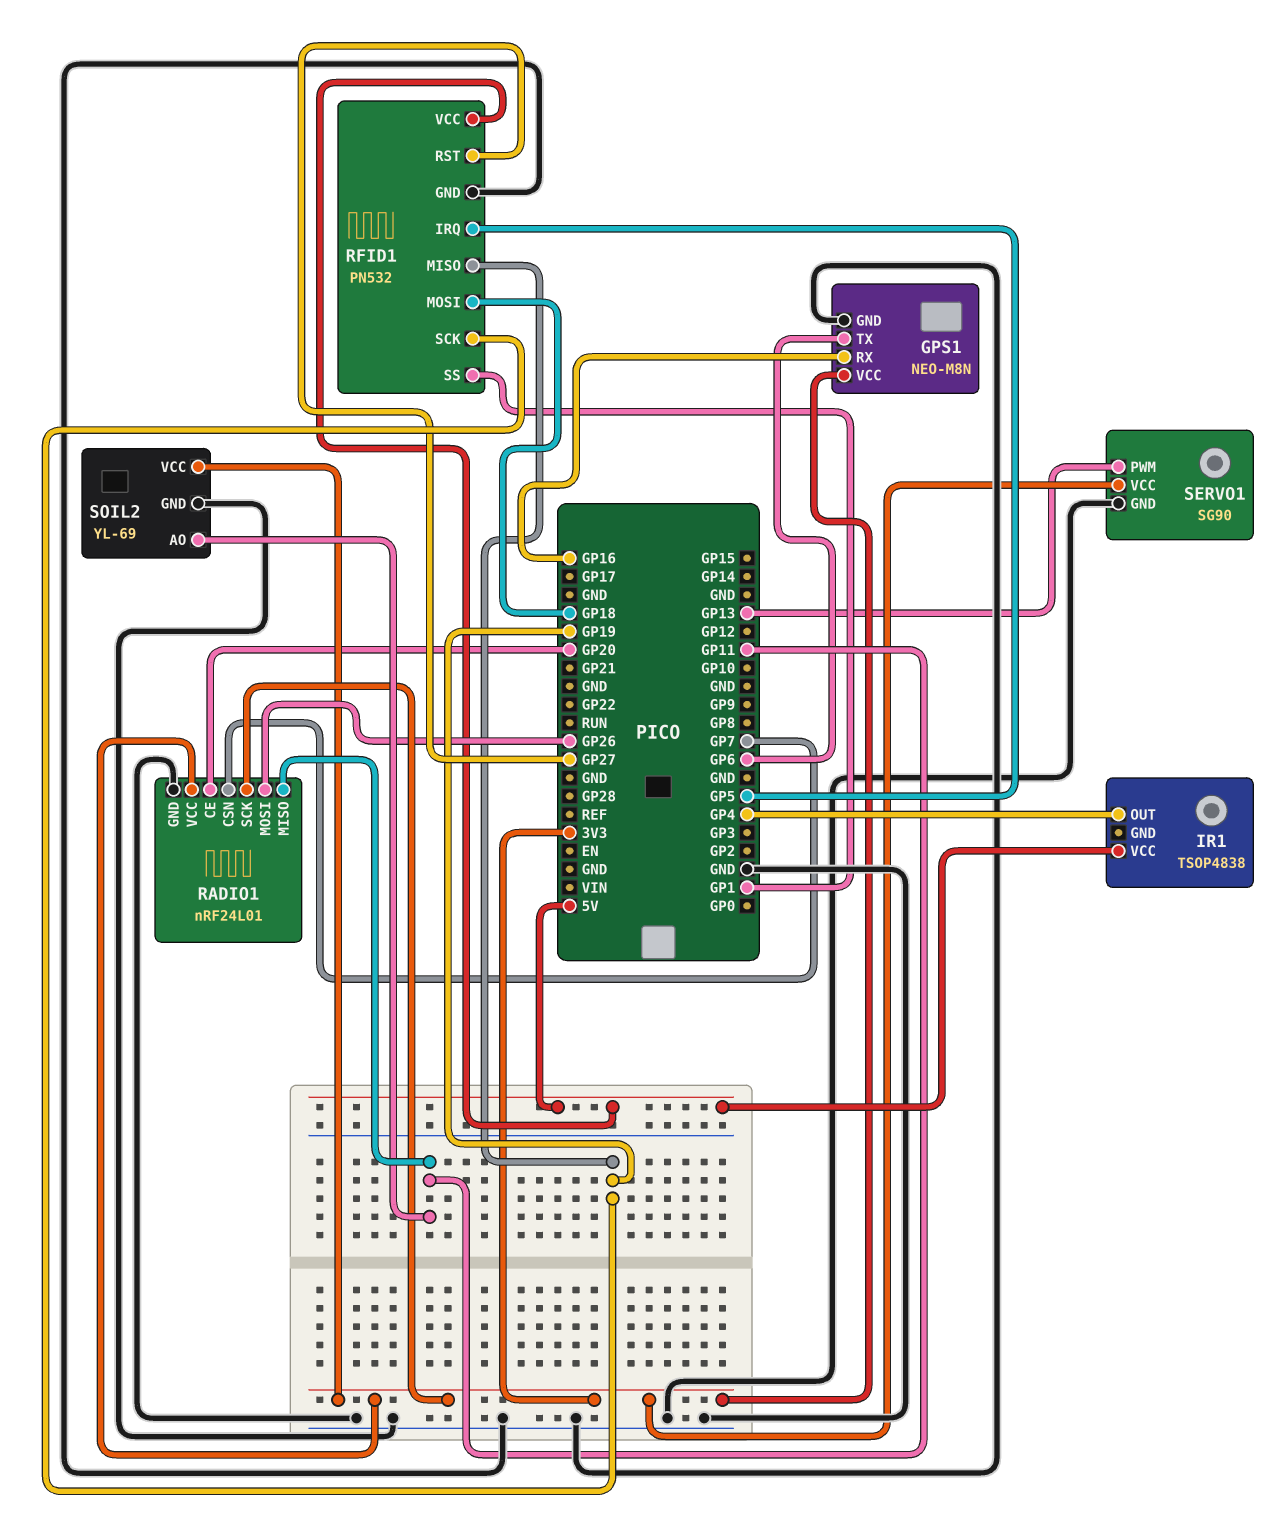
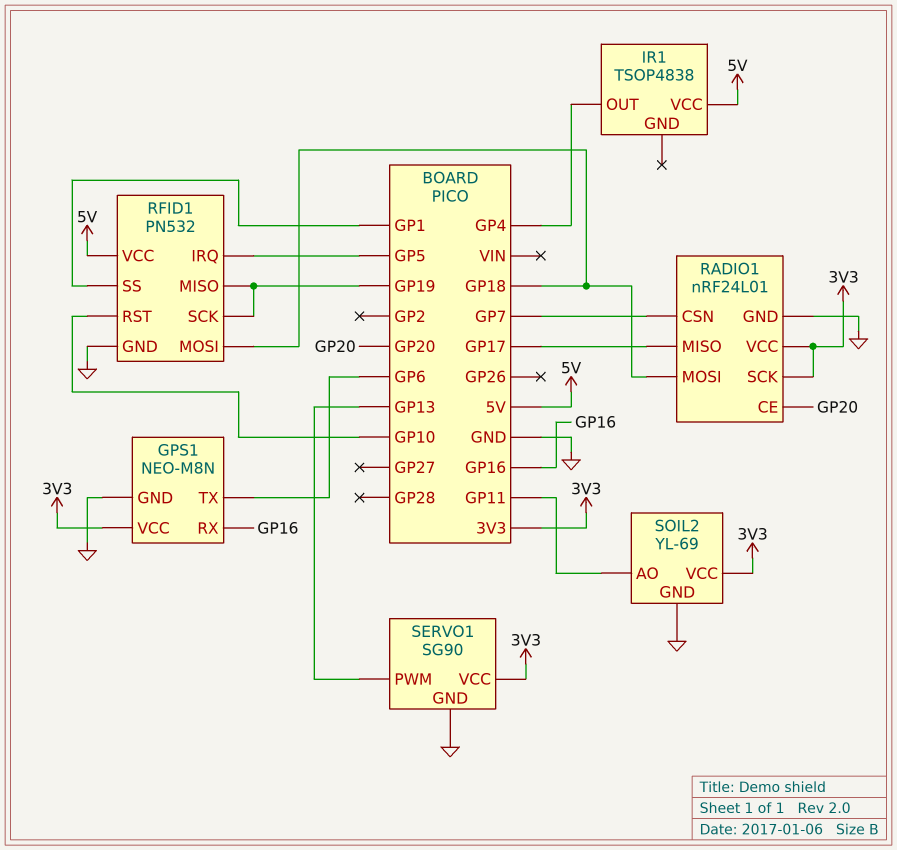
RADIO1 pin MISO: GP11 -> GP17
RADIO1 pin MOSI: GP26 -> GP18
RFID1 pin RST: GP27 -> GP10

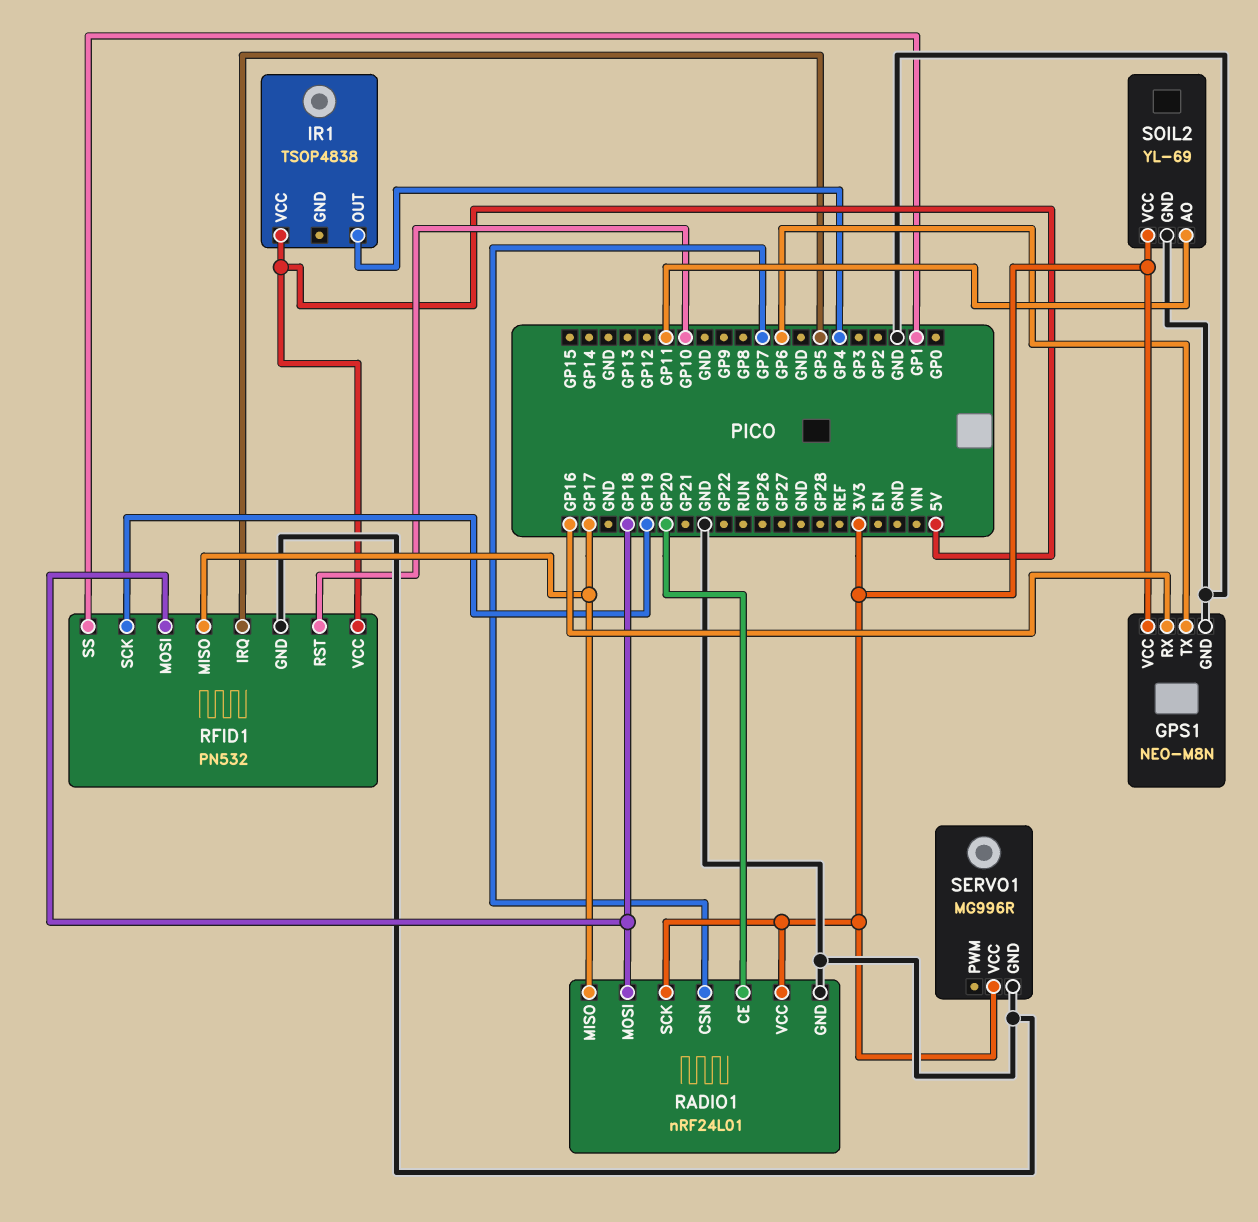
RFID1 pin MISO: GP19 -> GP17
SERVO1: SG90 -> MG996R
SERVO1 pin PWM: GP13 -> none

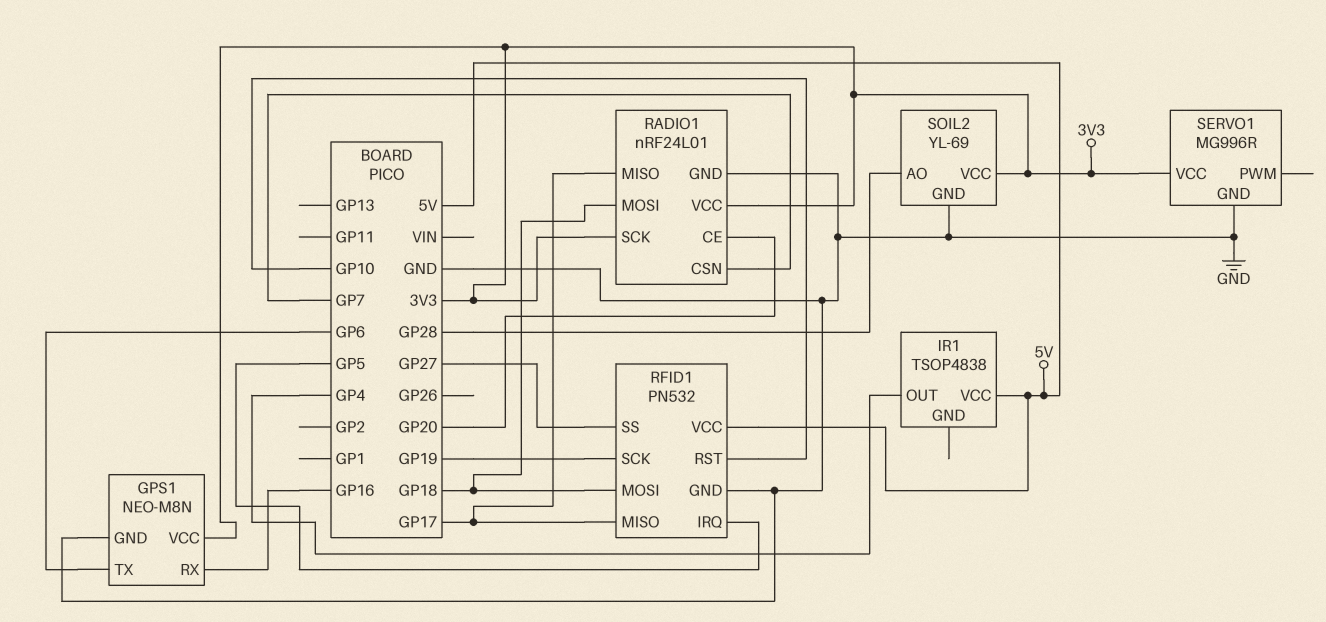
RFID1 pin SS: GP1 -> GP27
SOIL2 pin AO: GP11 -> GP28

